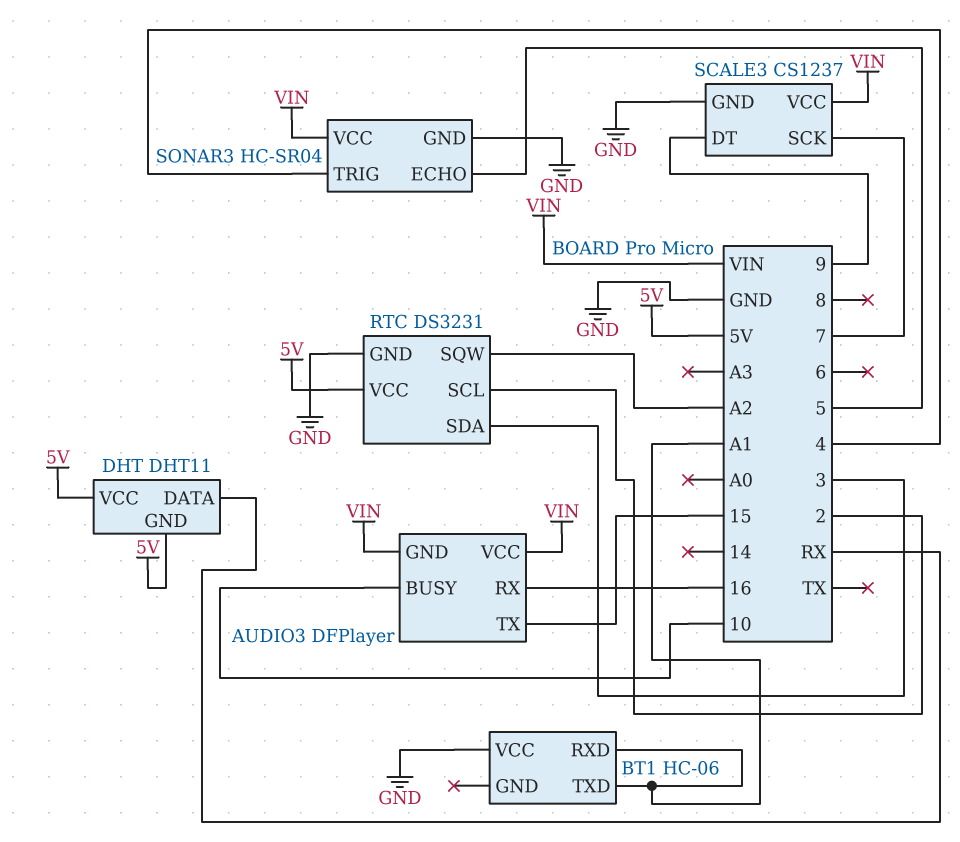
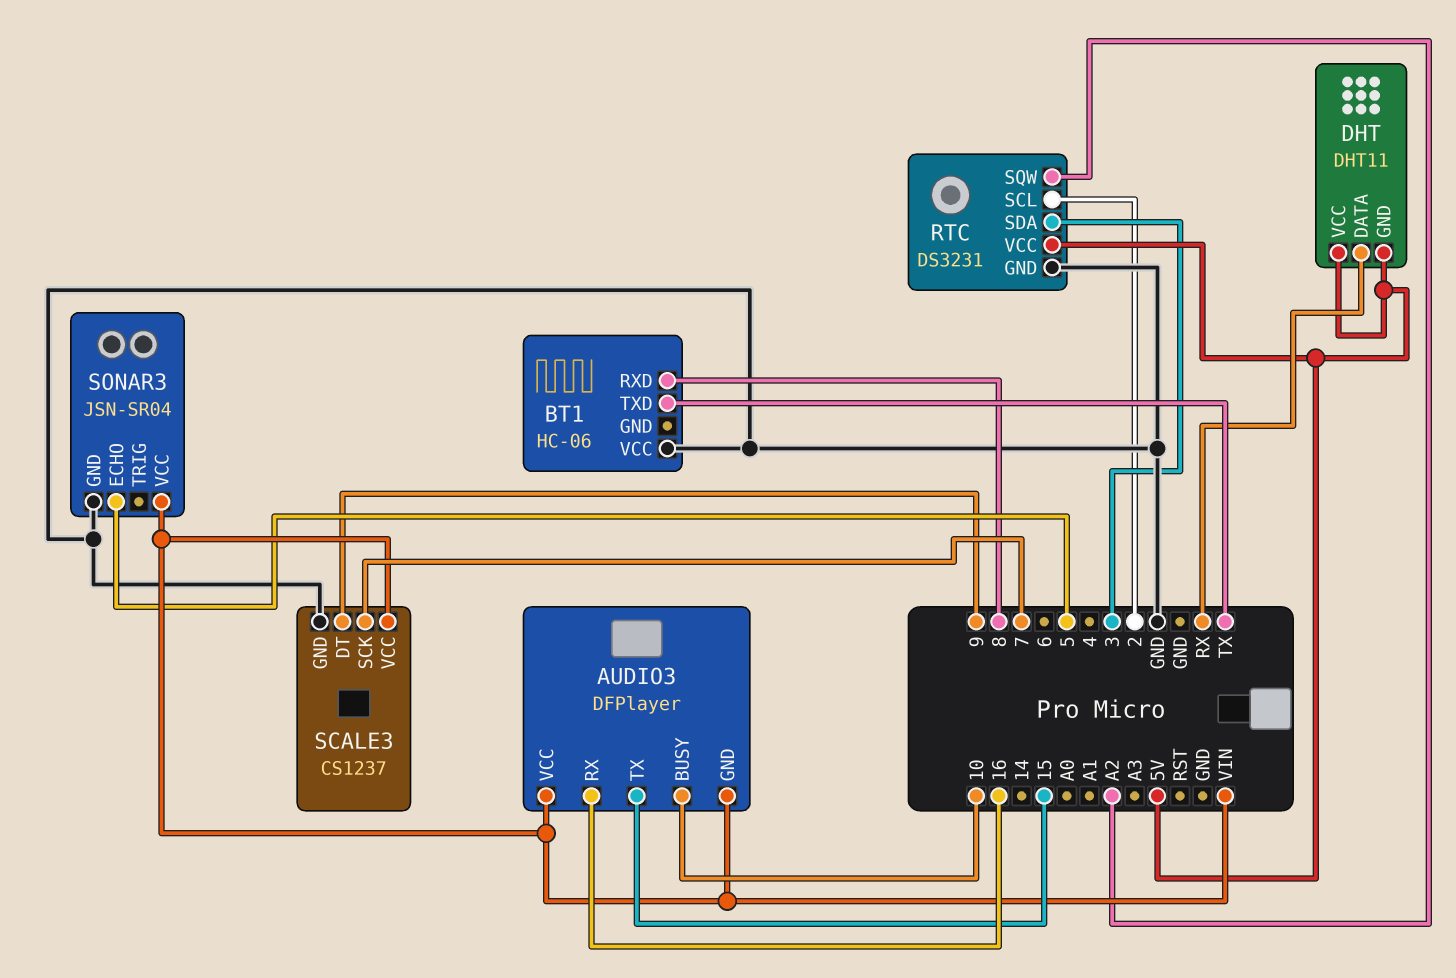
BT1 pin RXD: A1 -> 8
BT1 pin TXD: A1 -> TX
SONAR3: HC-SR04 -> JSN-SR04
SONAR3 pin TRIG: 4 -> none

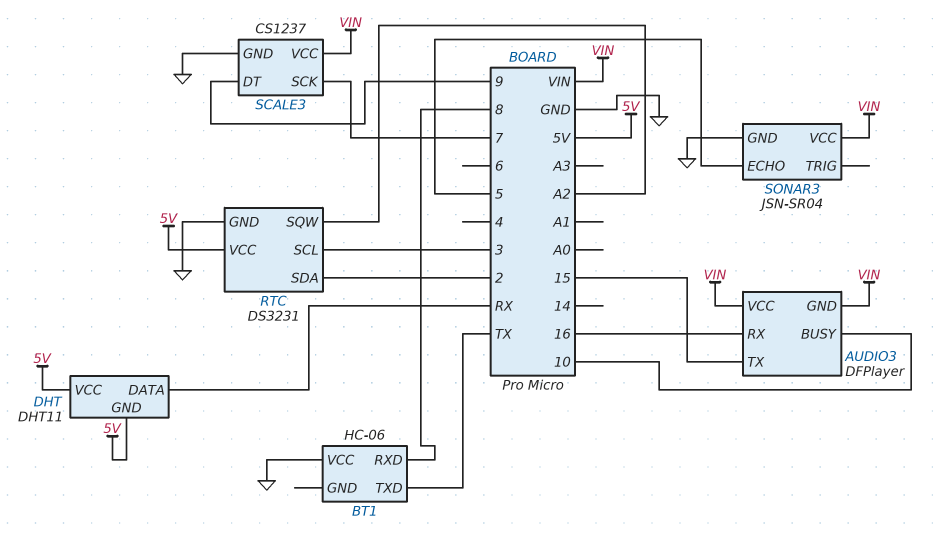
RTC pin SCL: 2 -> 3
RTC pin SDA: 3 -> 2

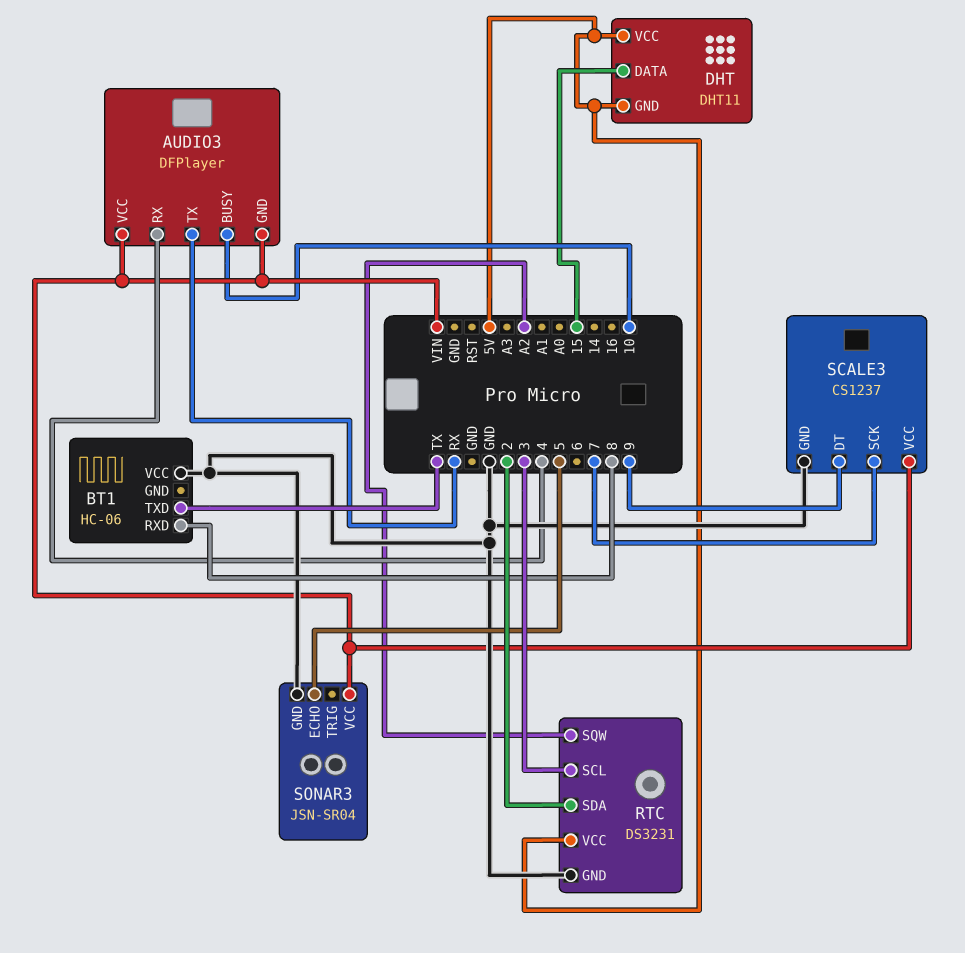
AUDIO3 pin RX: 16 -> 4
AUDIO3 pin TX: 15 -> RX
DHT pin DATA: RX -> 15

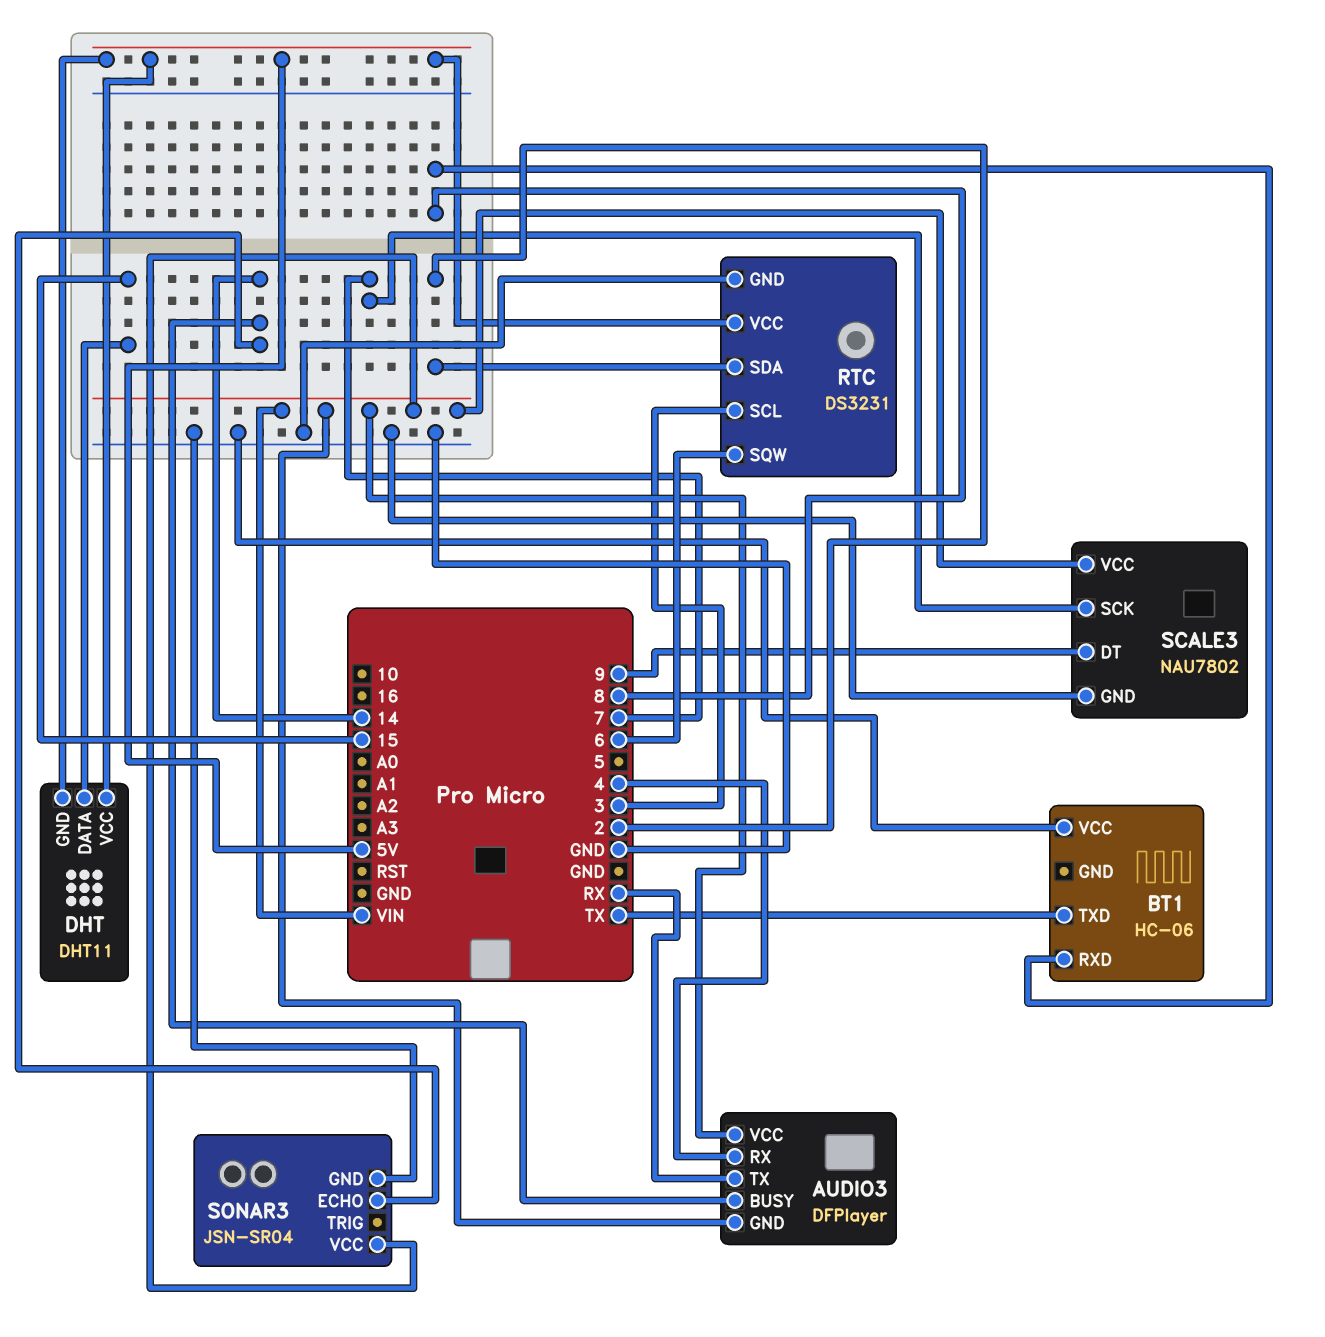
AUDIO3 pin BUSY: 10 -> 14
RTC pin SQW: A2 -> 6
SCALE3: CS1237 -> NAU7802
SONAR3 pin ECHO: 5 -> 14

